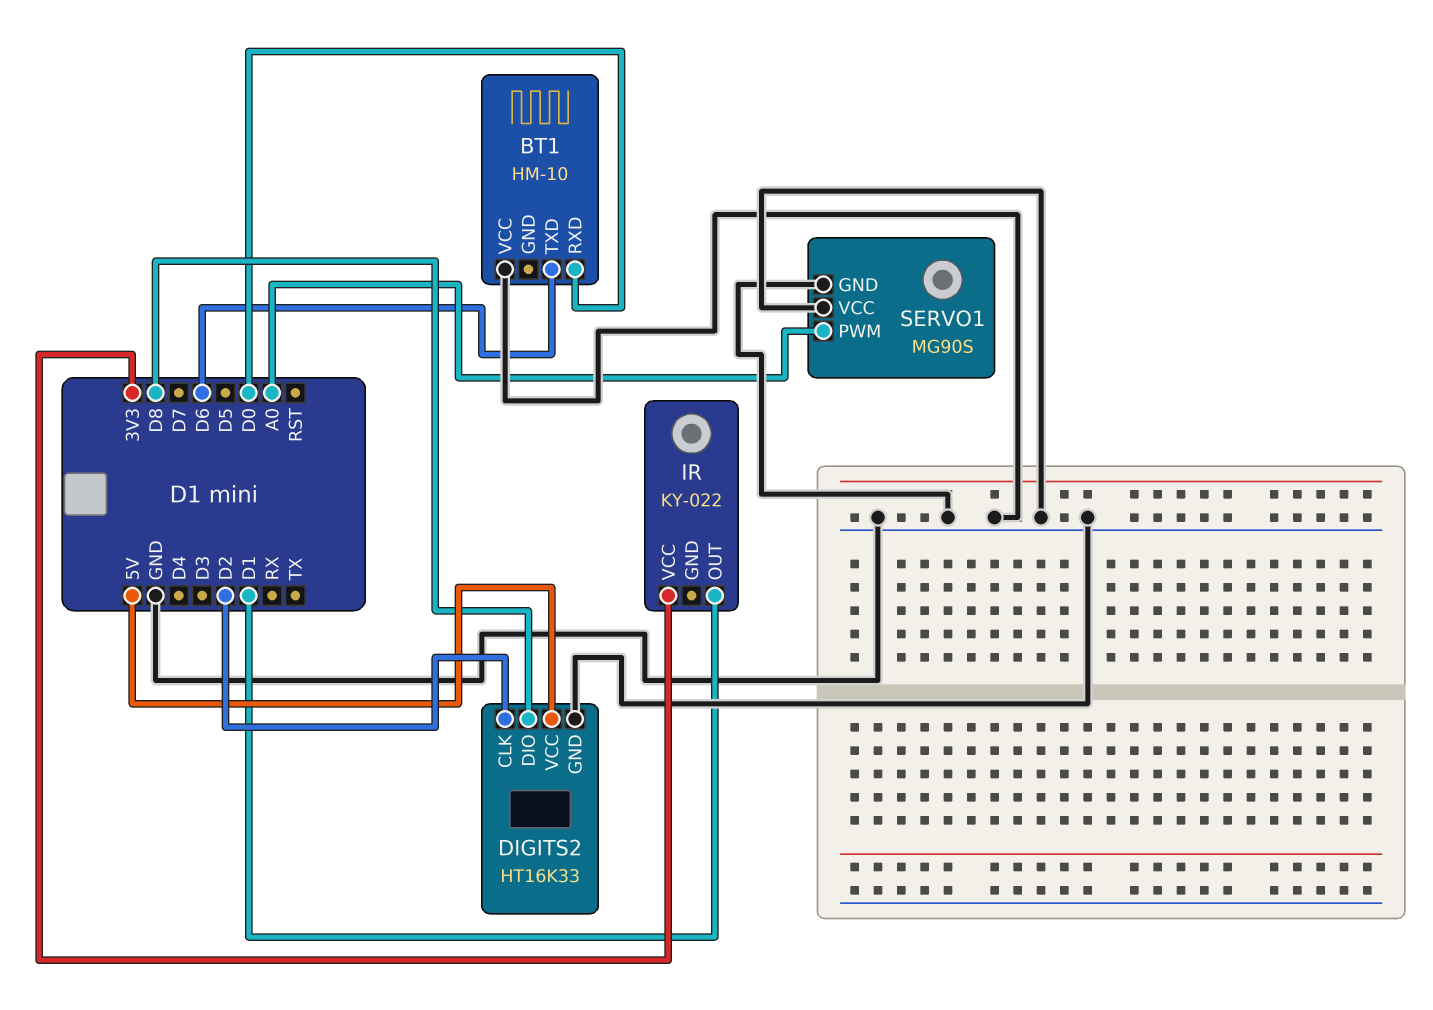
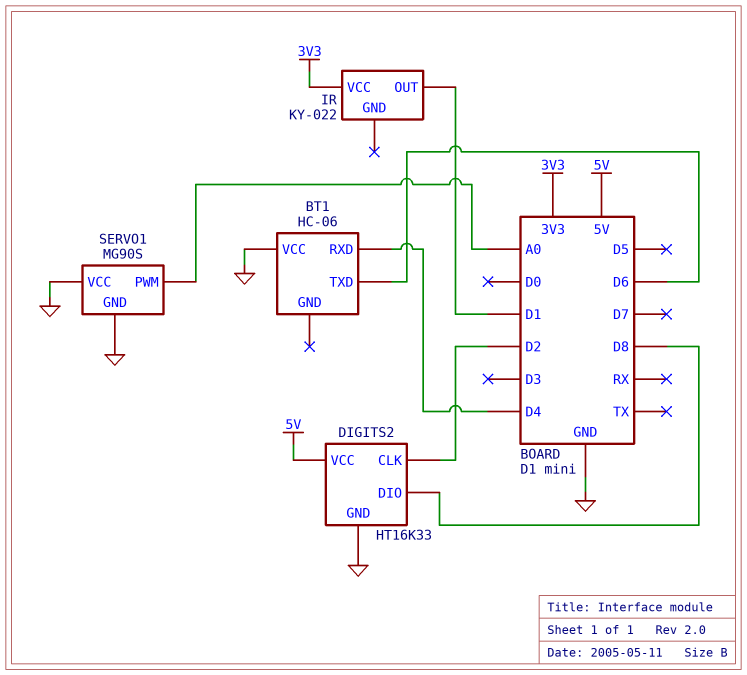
BT1: HM-10 -> HC-06
BT1 pin RXD: D0 -> D4

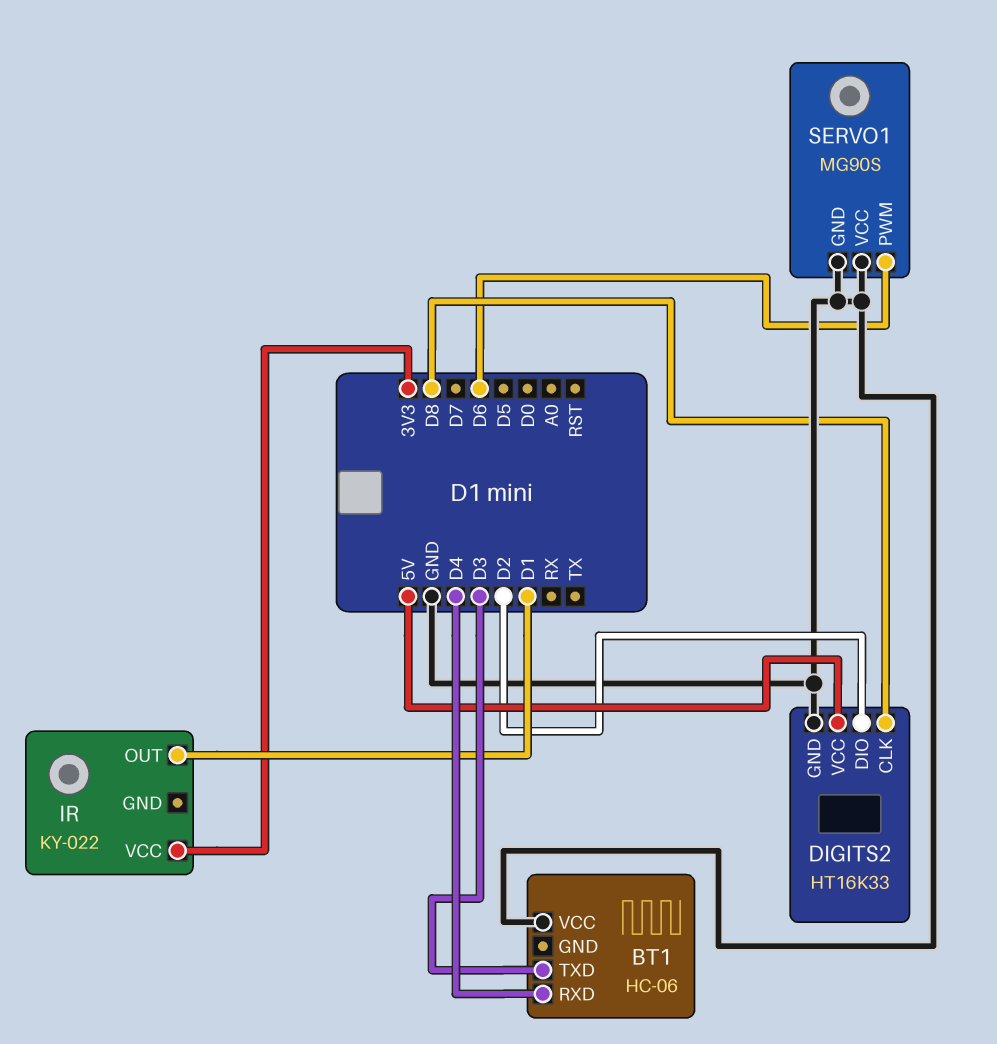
BT1 pin TXD: D6 -> D3
DIGITS2 pin CLK: D2 -> D8
DIGITS2 pin DIO: D8 -> D2
SERVO1 pin PWM: A0 -> D6

